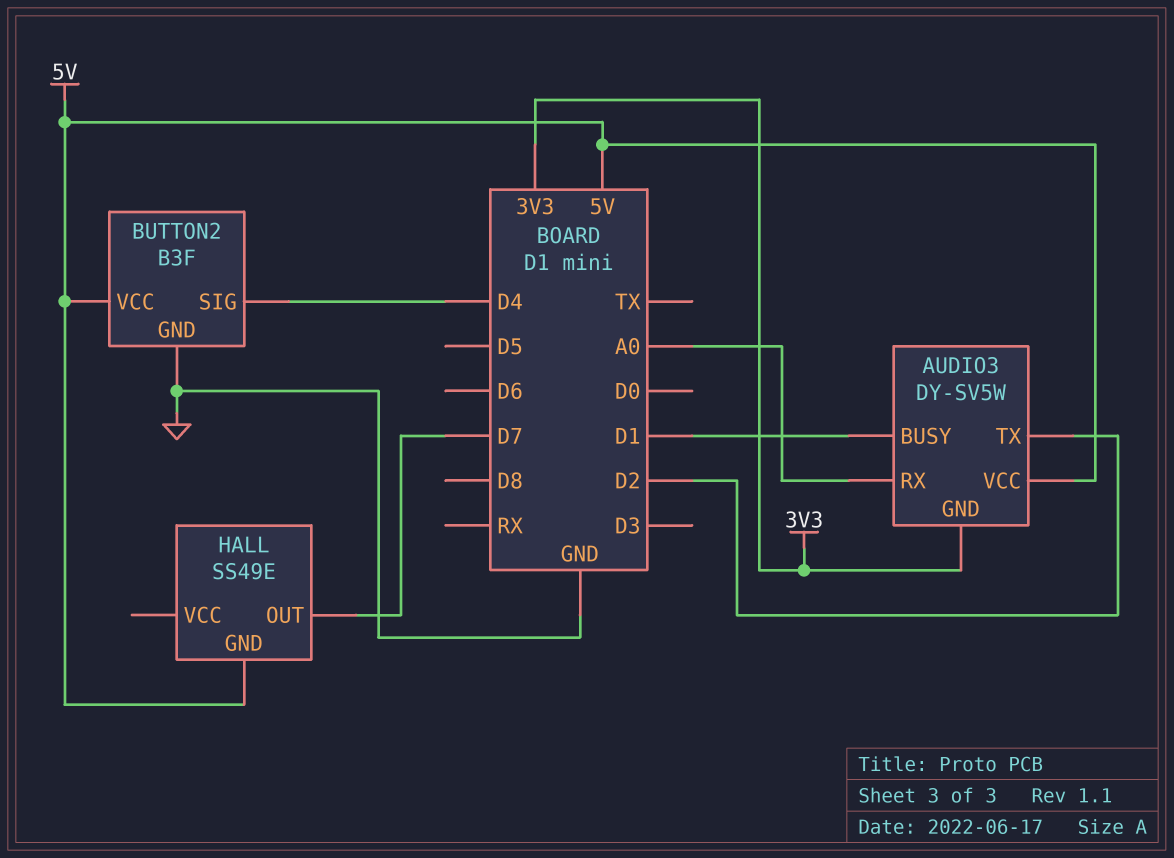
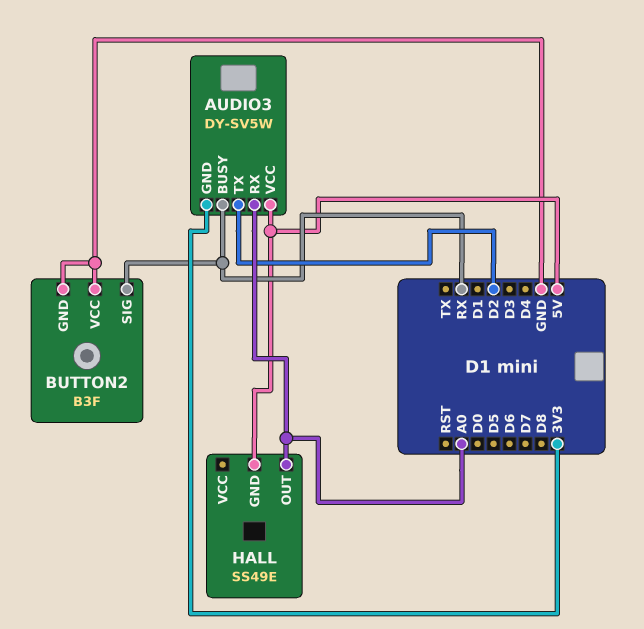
AUDIO3 pin BUSY: D1 -> RX
BUTTON2 pin SIG: D4 -> RX
BUTTON2 pin VCC: 5V -> GND
HALL pin OUT: D7 -> A0

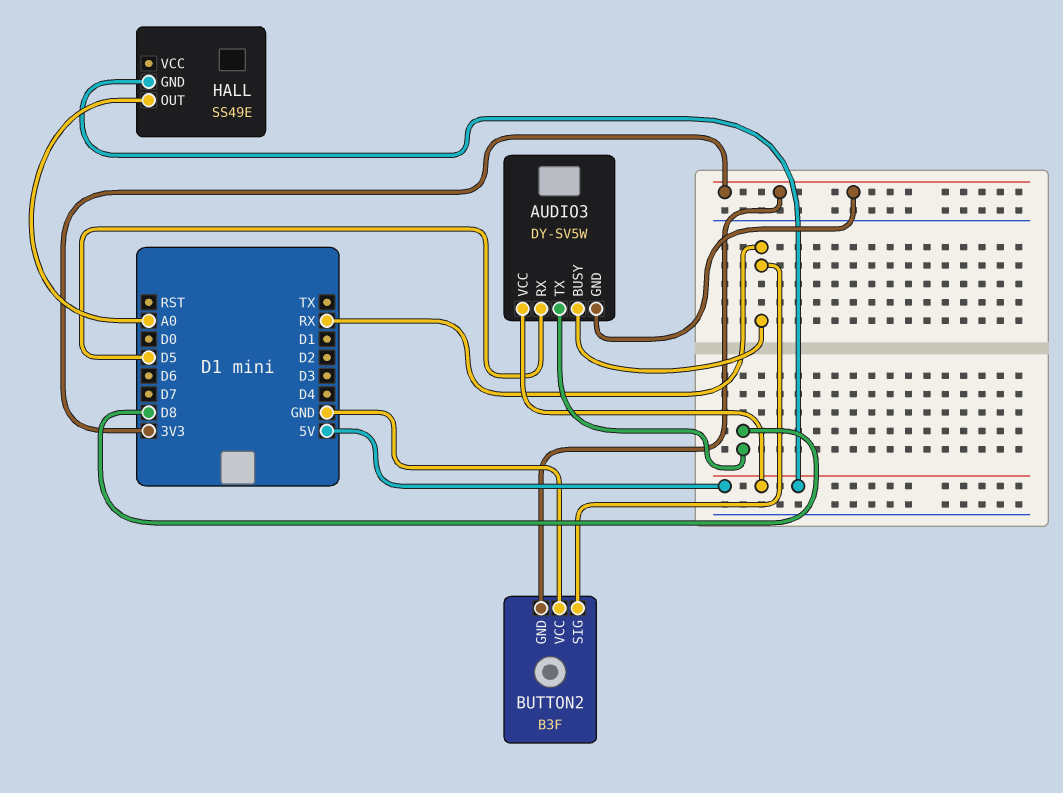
AUDIO3 pin RX: A0 -> D5
AUDIO3 pin TX: D2 -> D8
BUTTON2 pin GND: GND -> 3V3

